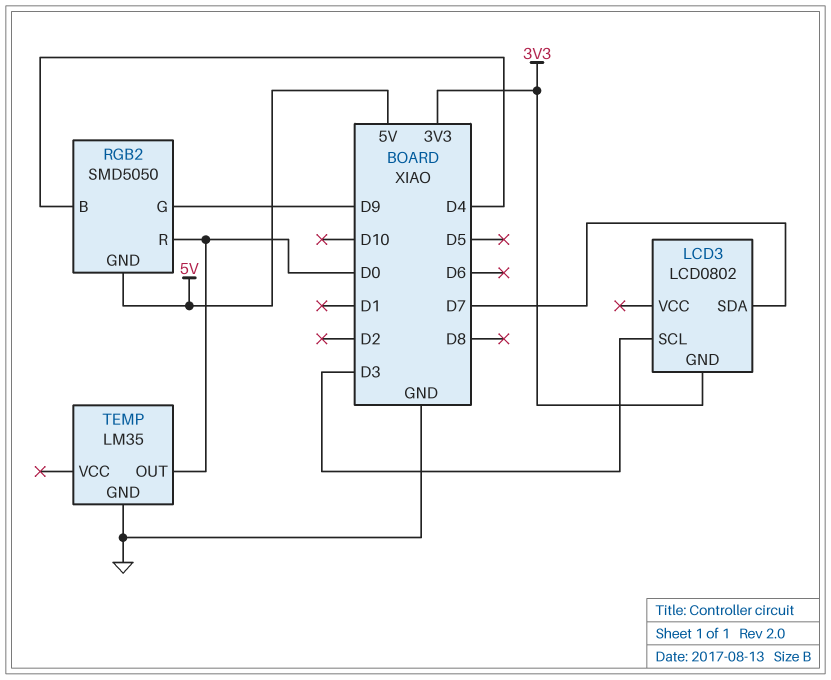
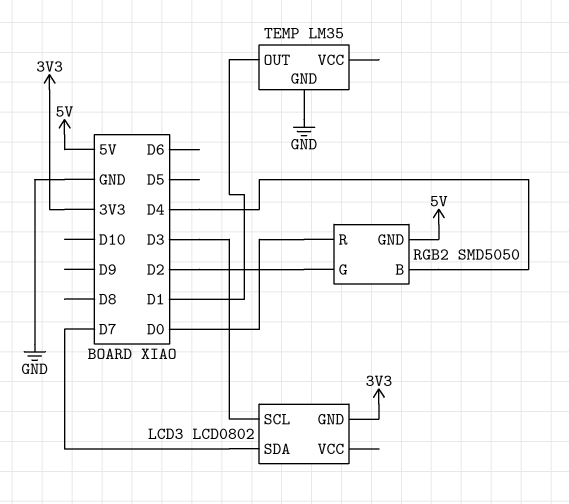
RGB2 pin G: D9 -> D2
TEMP pin OUT: D0 -> D1

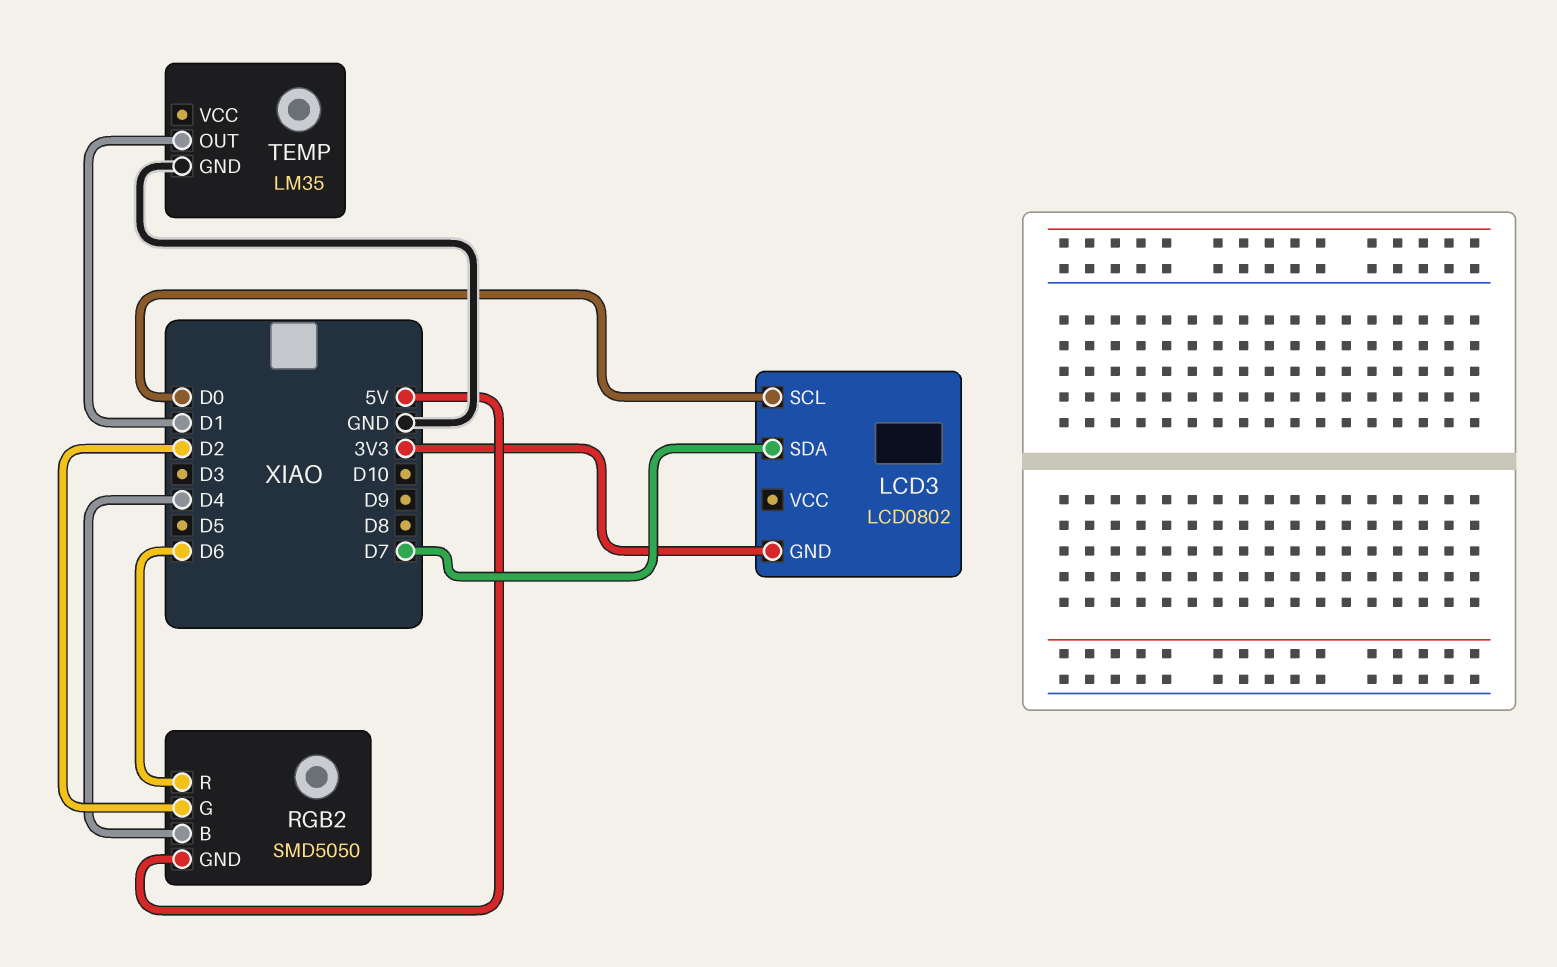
LCD3 pin SCL: D3 -> D0
RGB2 pin R: D0 -> D6

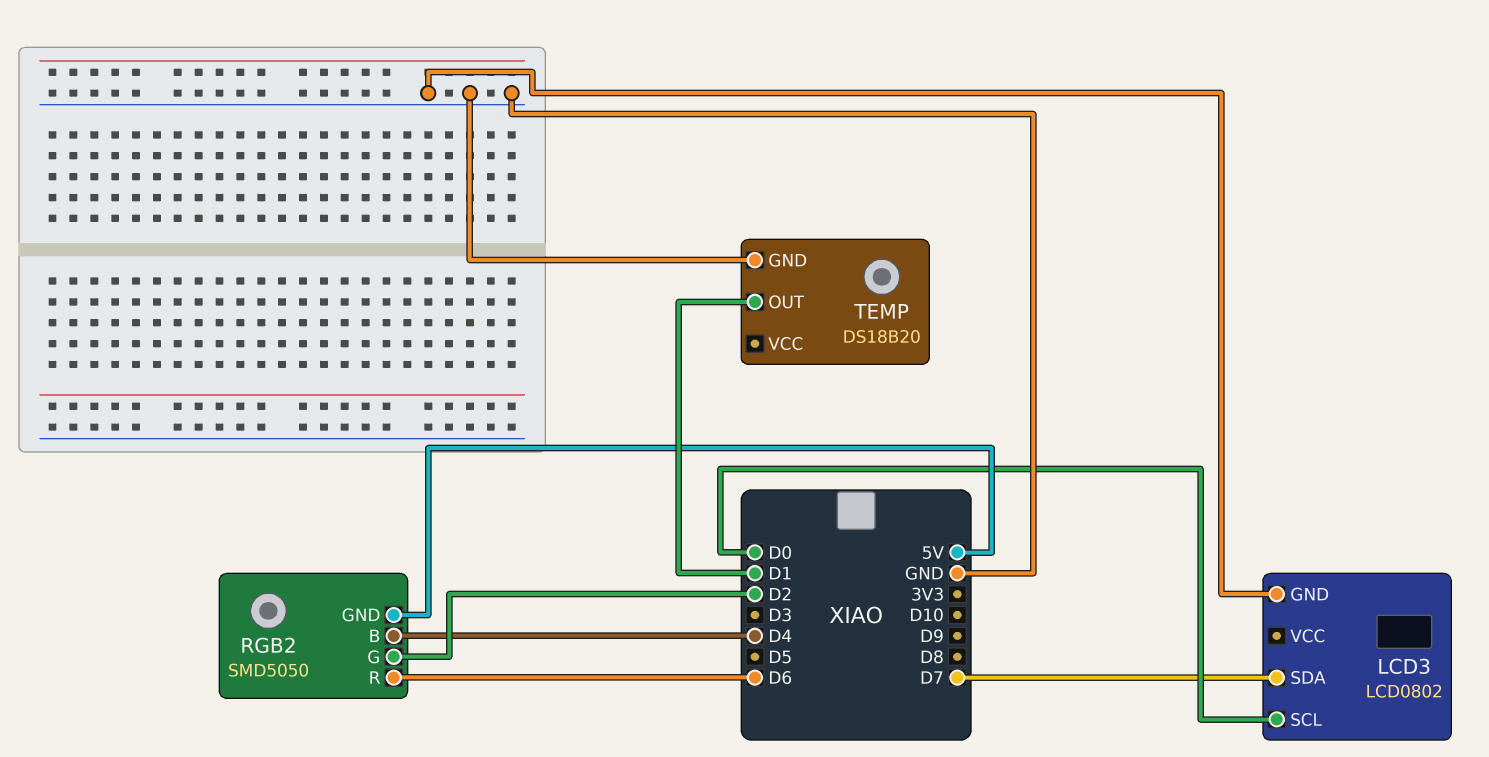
LCD3 pin GND: 3V3 -> GND
TEMP: LM35 -> DS18B20

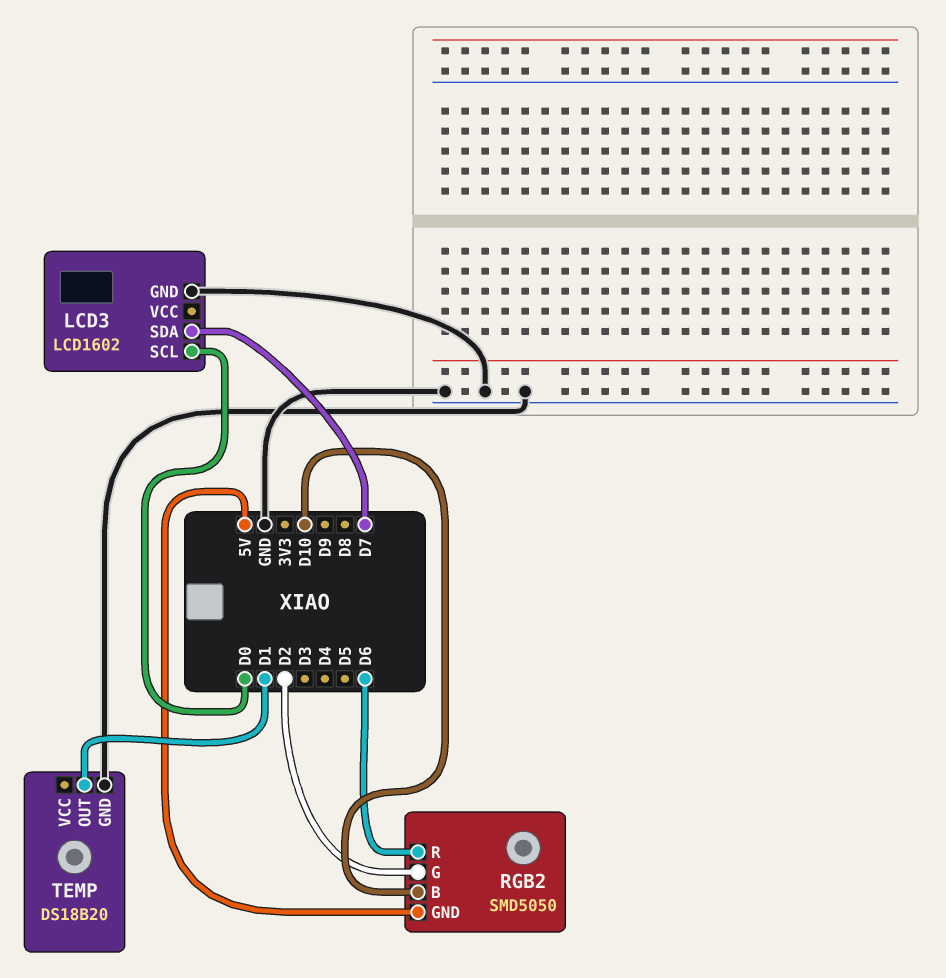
LCD3: LCD0802 -> LCD1602
RGB2 pin B: D4 -> D10

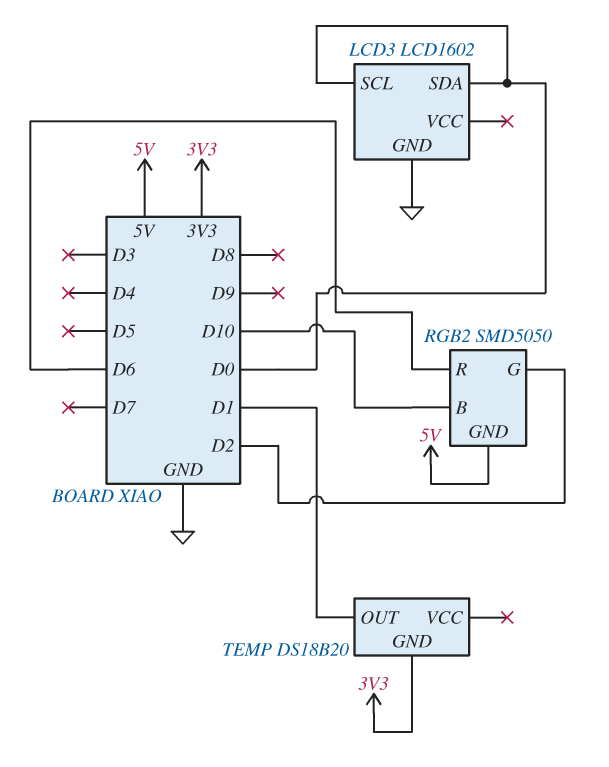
LCD3 pin SDA: D7 -> D0
TEMP pin GND: GND -> 3V3

